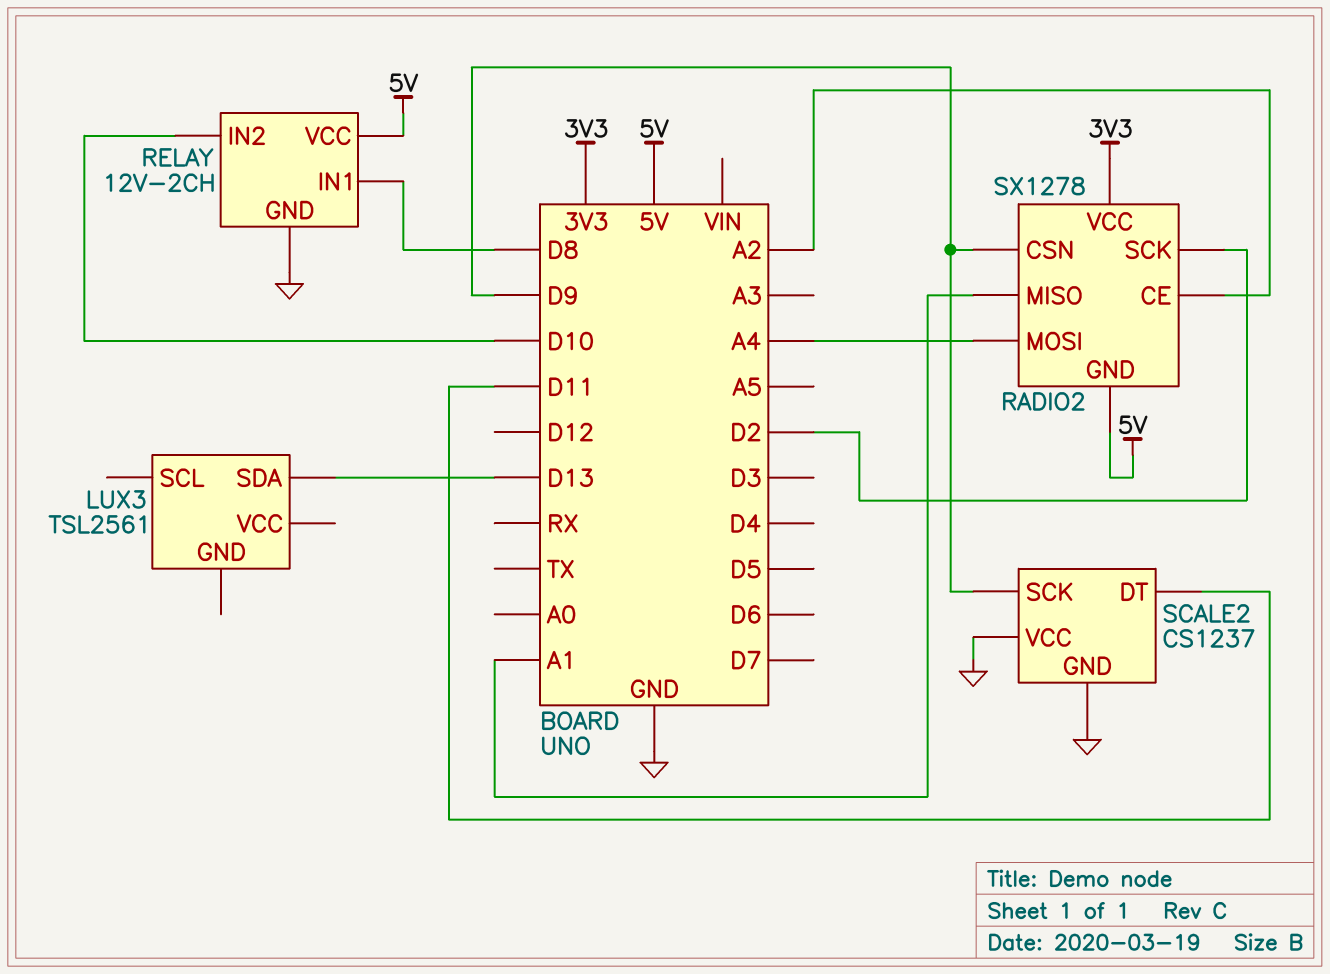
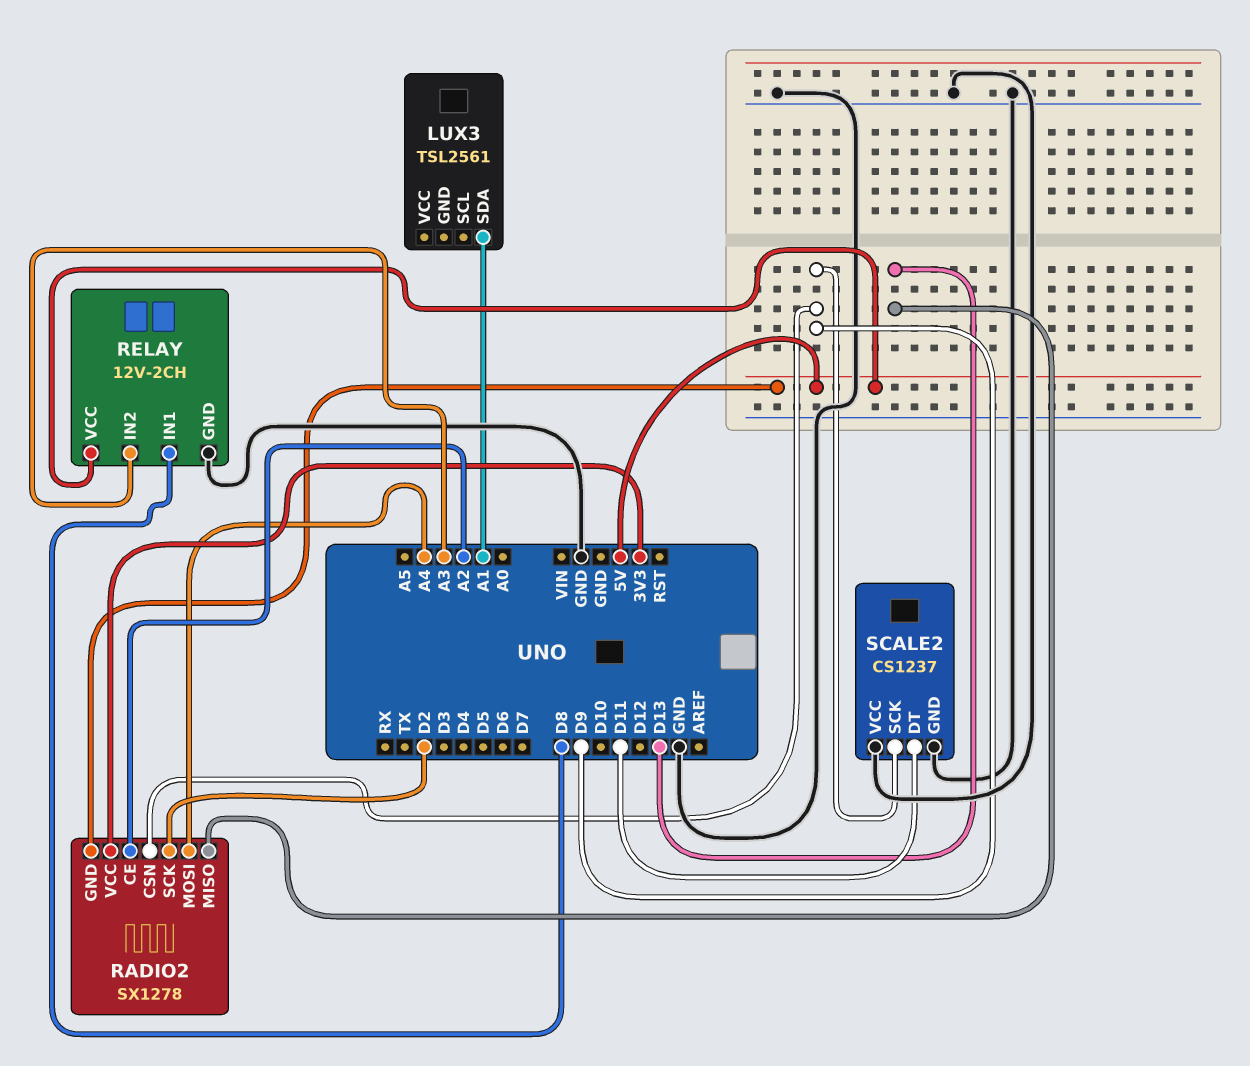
LUX3 pin SDA: D13 -> A1
RADIO2 pin MISO: A1 -> D13
RELAY pin IN2: D10 -> A3

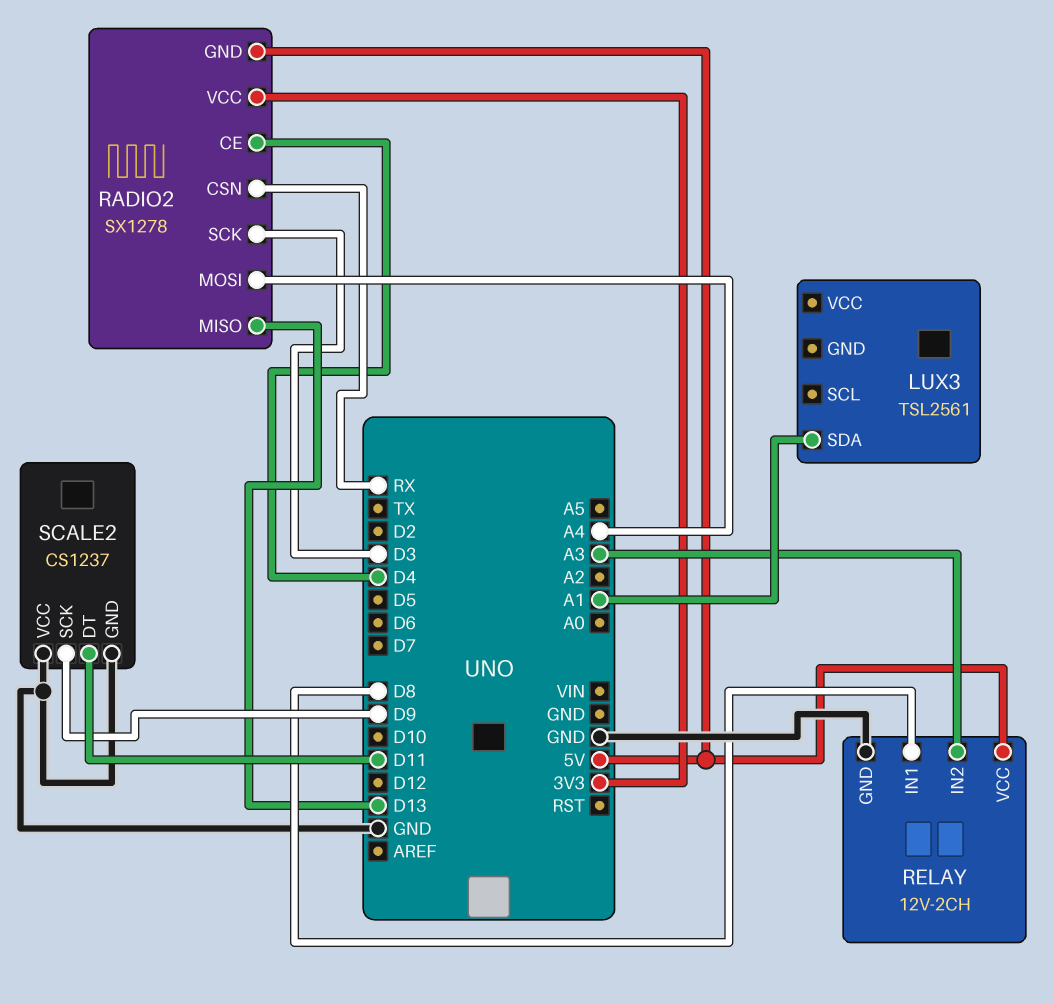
RADIO2 pin CE: A2 -> D4
RADIO2 pin CSN: D9 -> RX
RADIO2 pin SCK: D2 -> D3

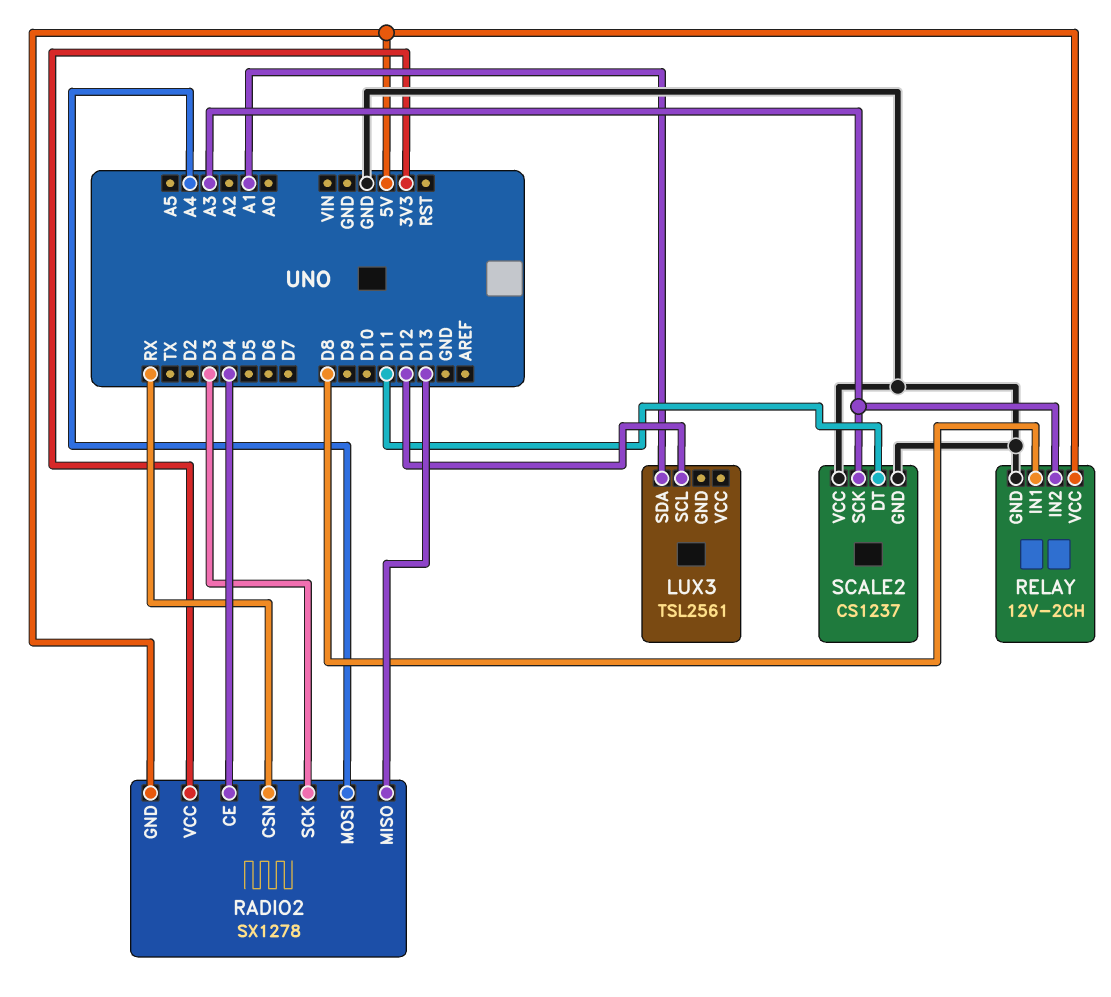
LUX3 pin SCL: none -> D12
SCALE2 pin SCK: D9 -> A3

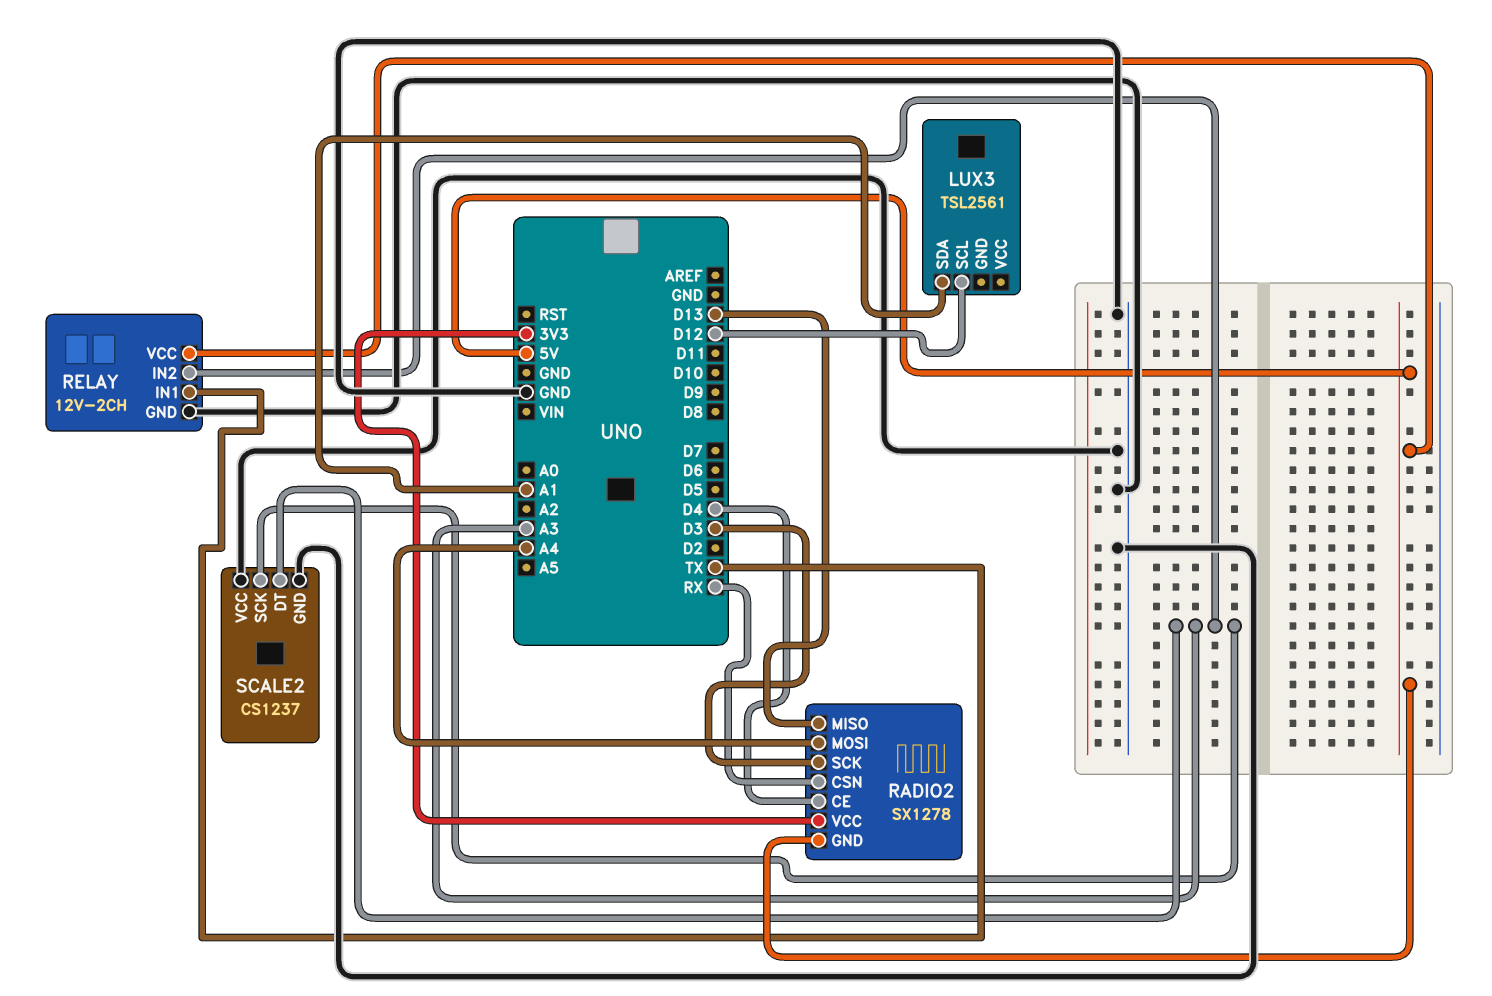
RELAY pin IN1: D8 -> TX
SCALE2 pin DT: D11 -> A3

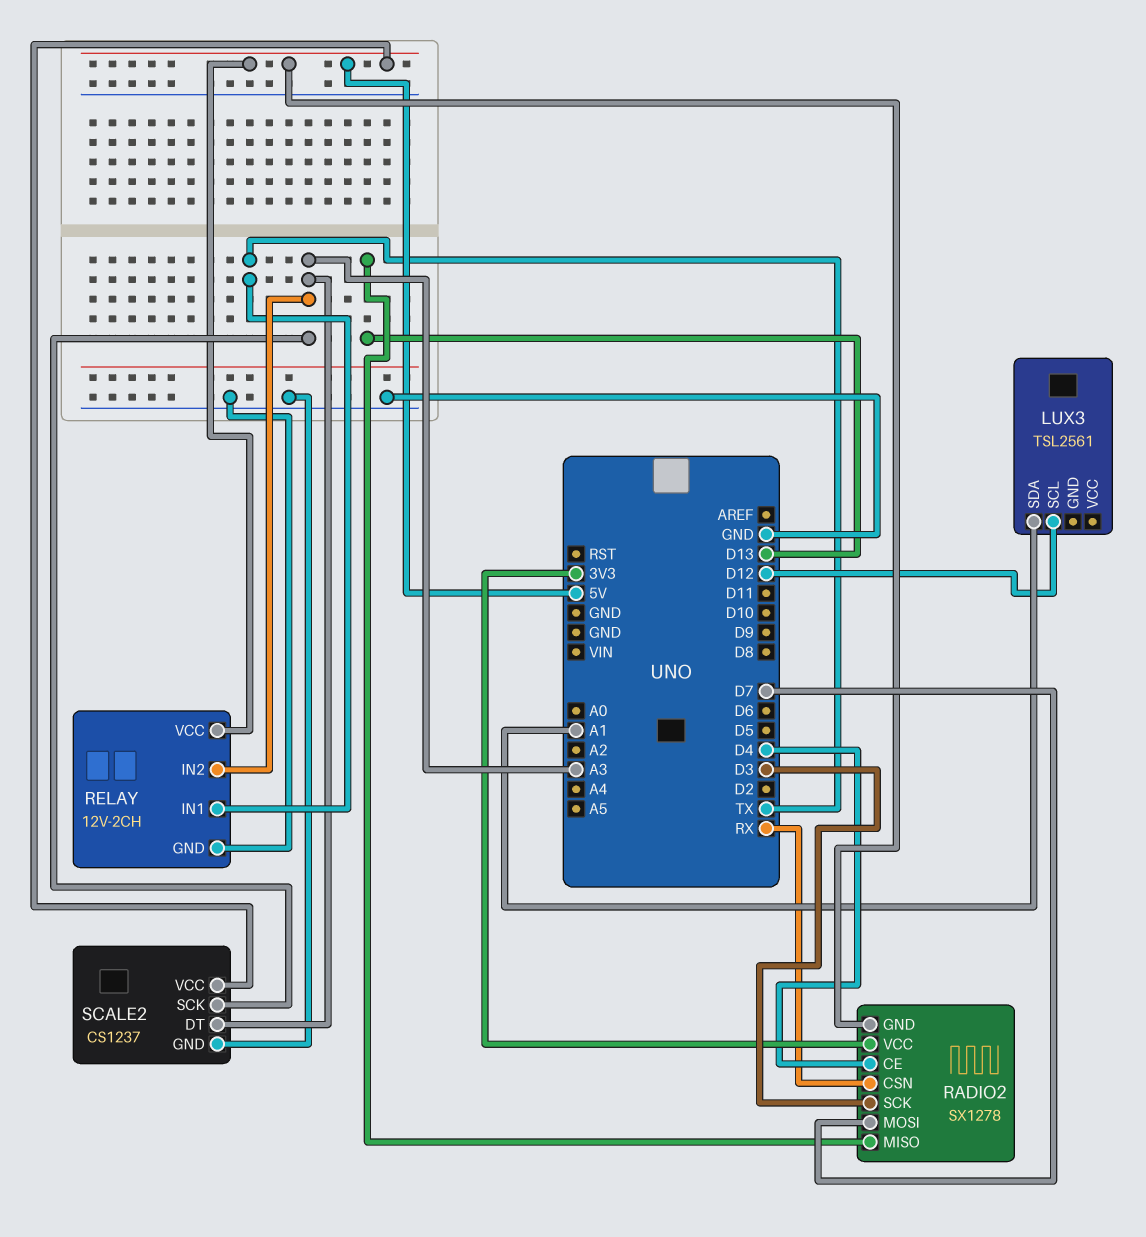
RADIO2 pin MOSI: A4 -> D7
SCALE2 pin VCC: GND -> 5V

